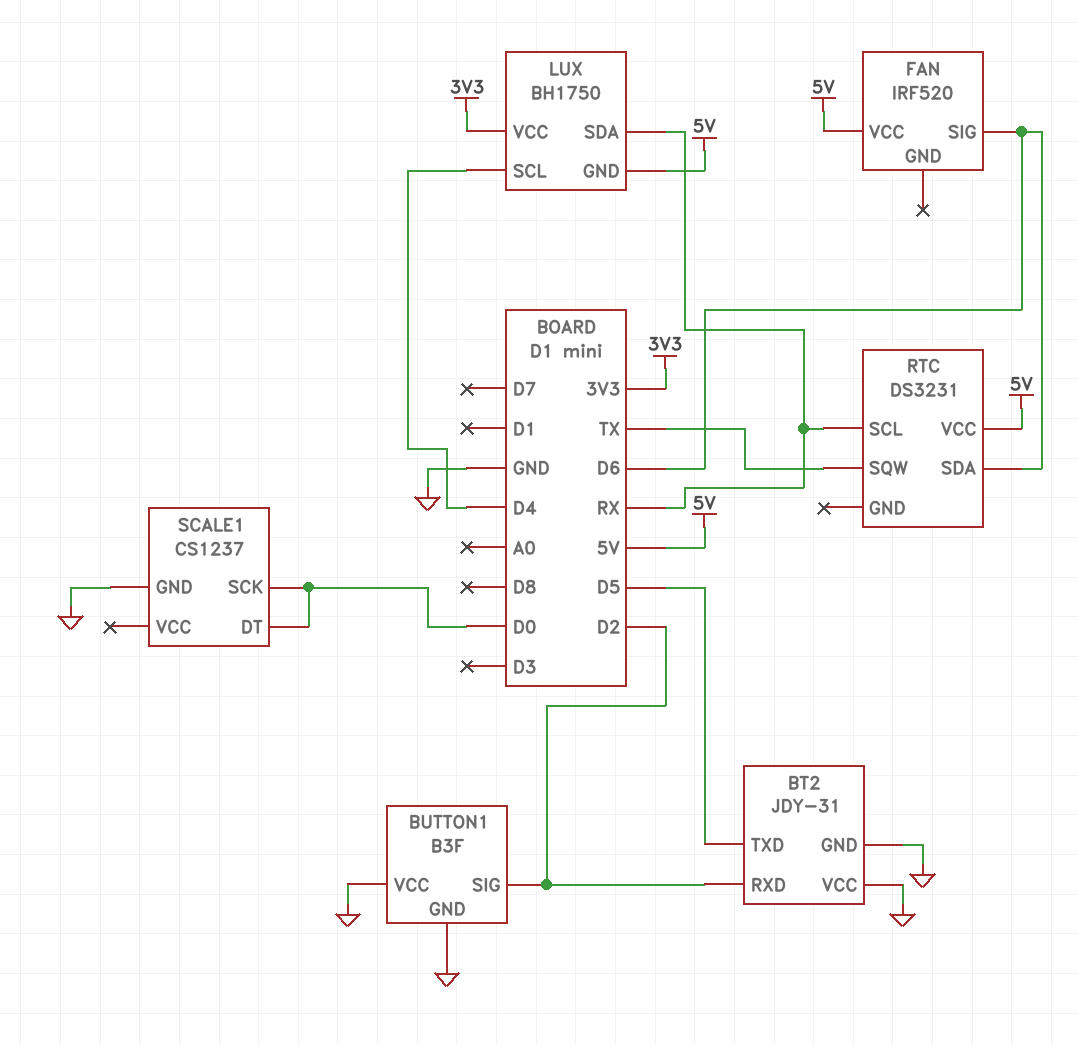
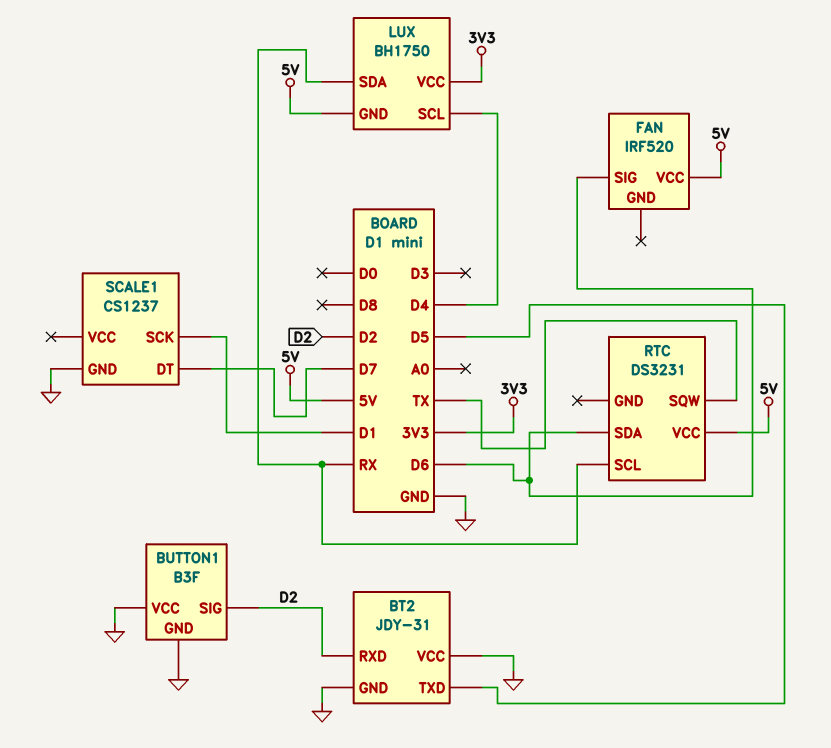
SCALE1 pin DT: D0 -> D7
SCALE1 pin SCK: D0 -> D1

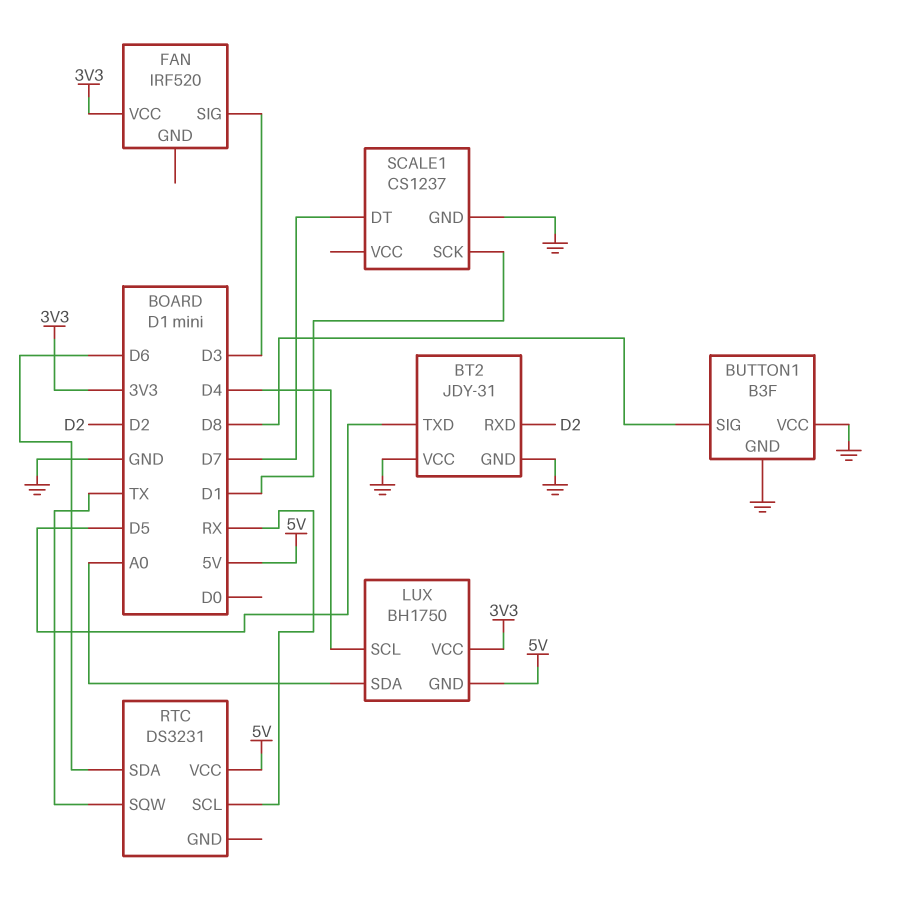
BUTTON1 pin SIG: D2 -> D8
FAN pin SIG: D6 -> D3
FAN pin VCC: 5V -> 3V3
LUX pin SDA: RX -> A0

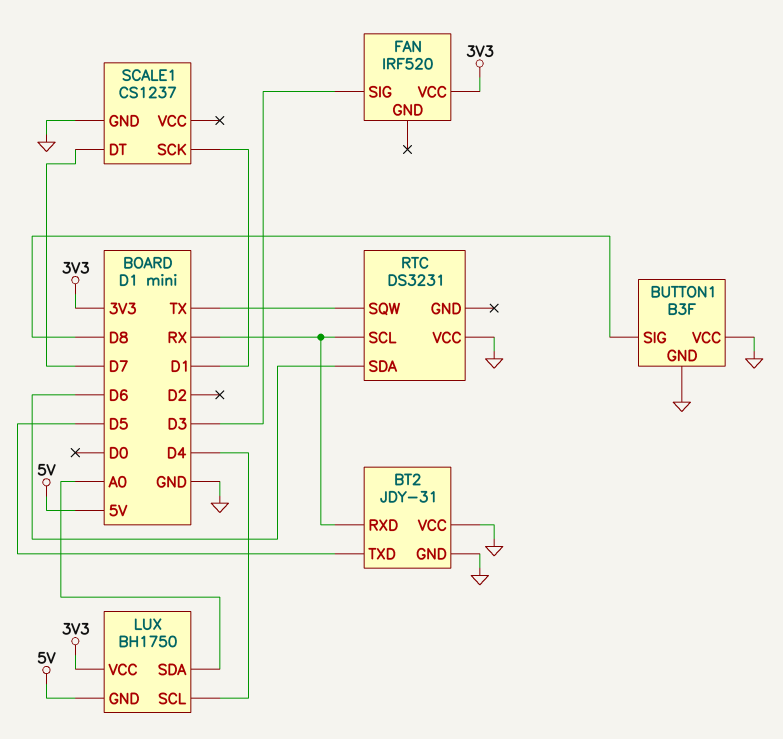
BT2 pin RXD: D2 -> RX
RTC pin VCC: 5V -> GND

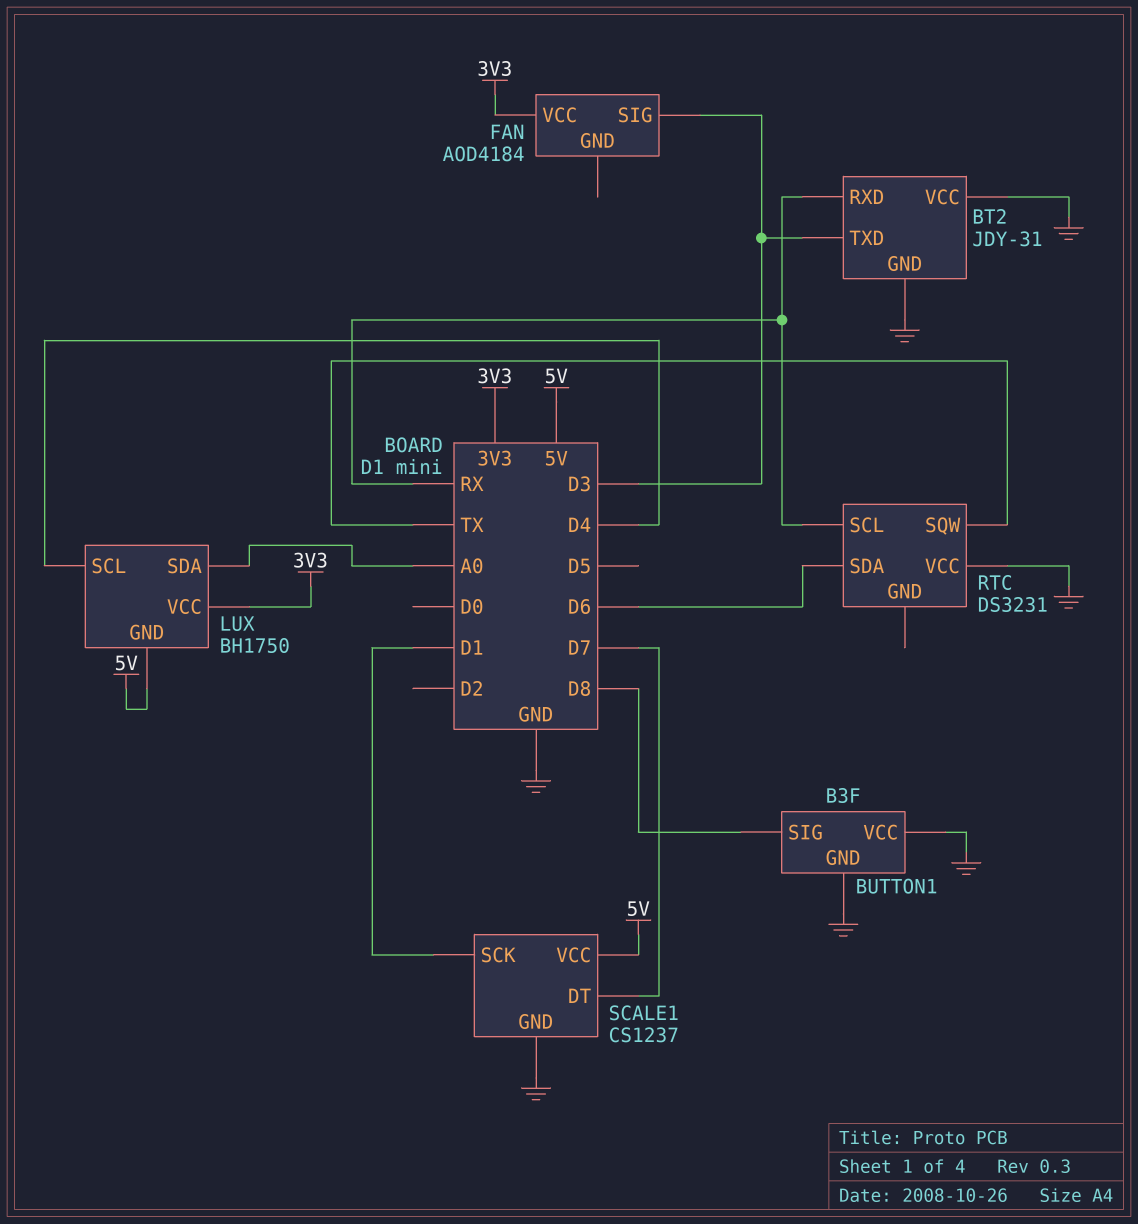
BT2 pin TXD: D5 -> D3
FAN: IRF520 -> AOD4184
SCALE1 pin VCC: none -> 5V

